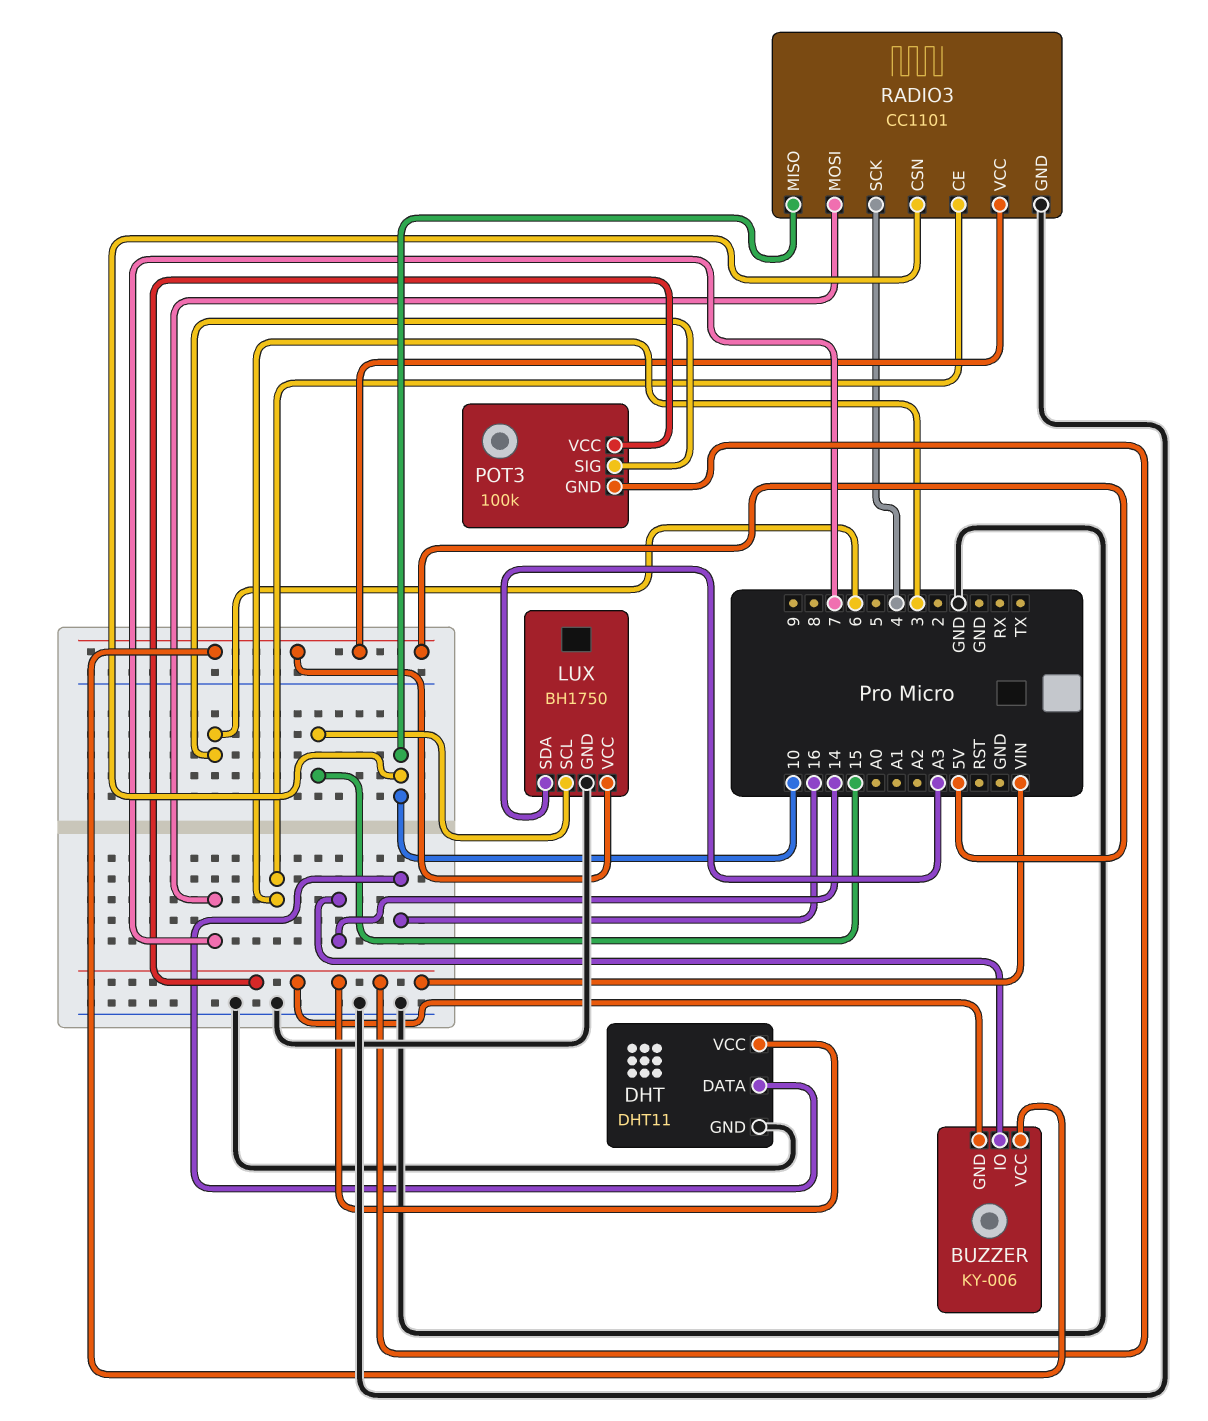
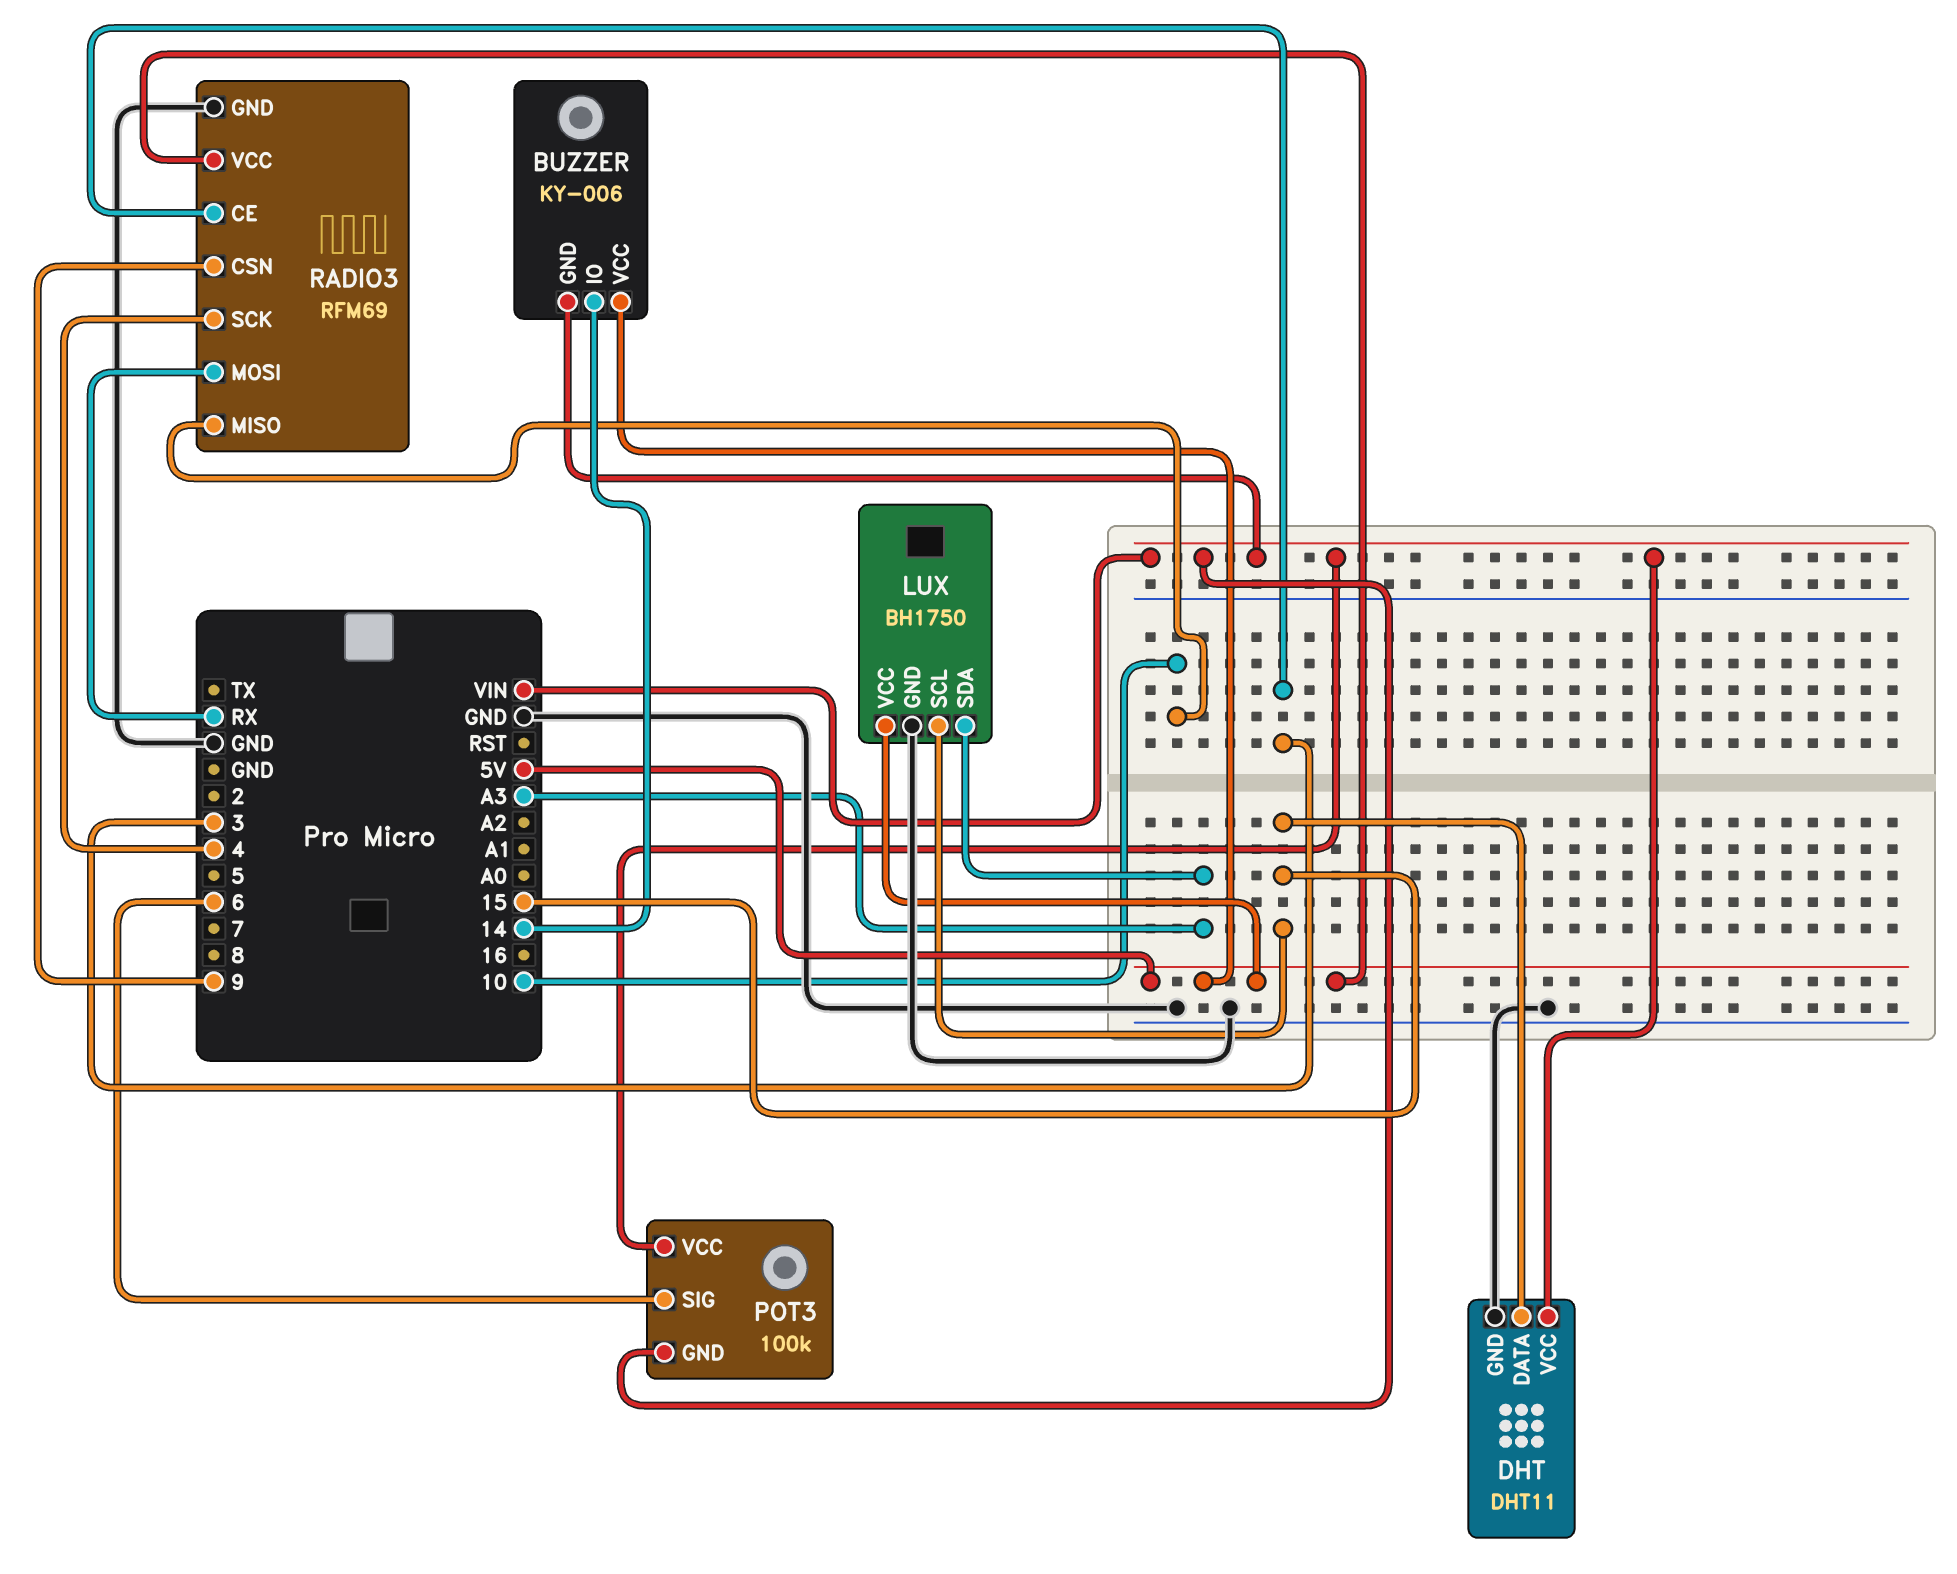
DHT pin DATA: 16 -> 15
RADIO3: CC1101 -> RFM69
RADIO3 pin CSN: 10 -> 9
RADIO3 pin MOSI: 7 -> RX

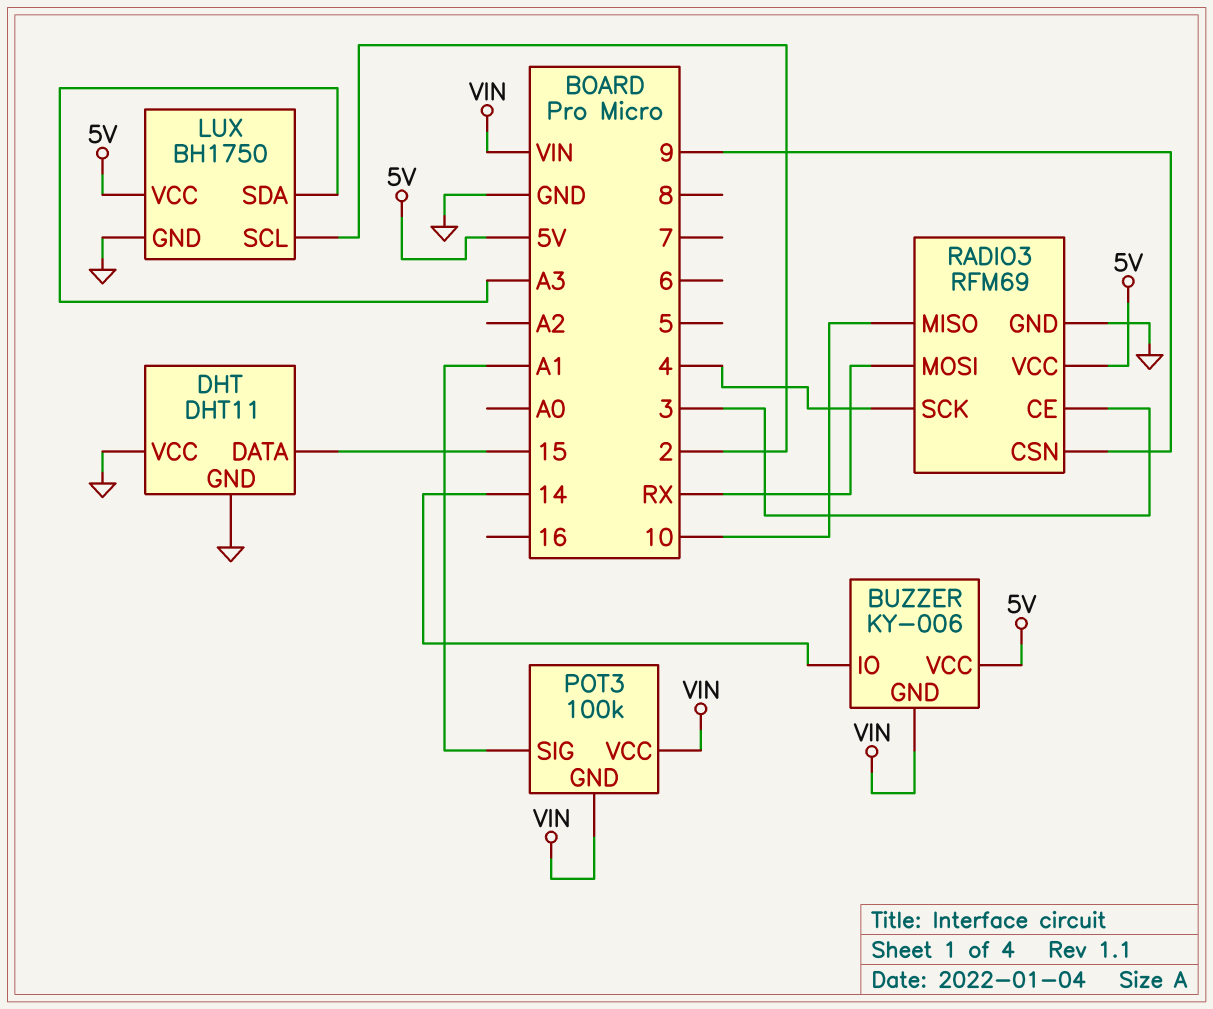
DHT pin VCC: VIN -> GND
LUX pin SCL: 15 -> 2
POT3 pin SIG: 6 -> A1

